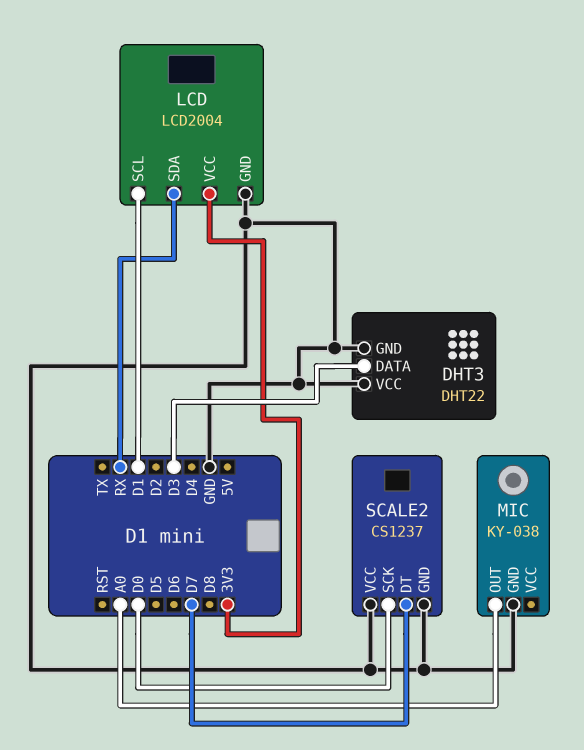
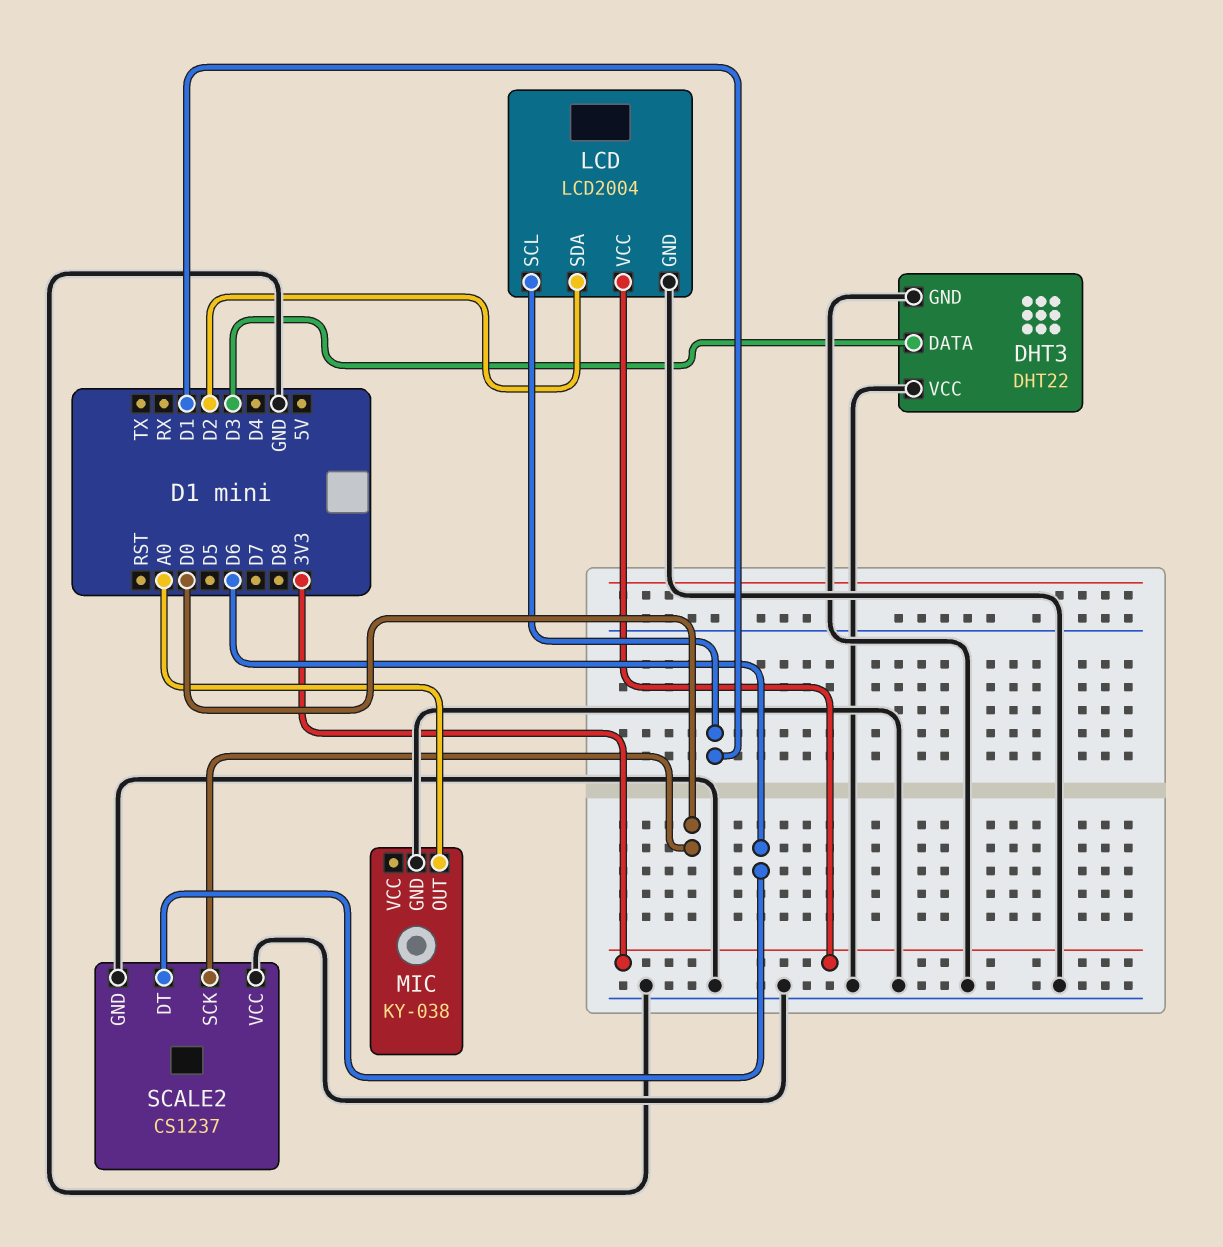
LCD pin SDA: RX -> D2
SCALE2 pin DT: D7 -> D6

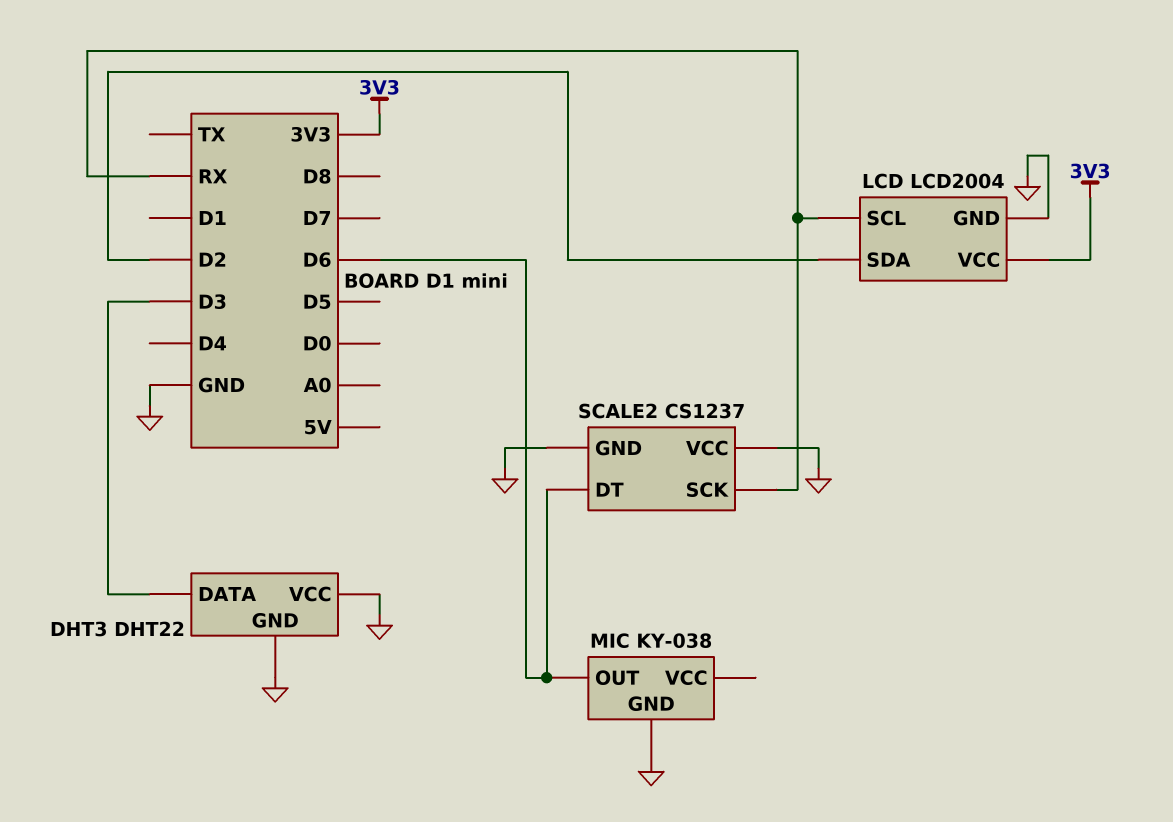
LCD pin SCL: D1 -> RX
MIC pin OUT: A0 -> D6
SCALE2 pin SCK: D0 -> RX

